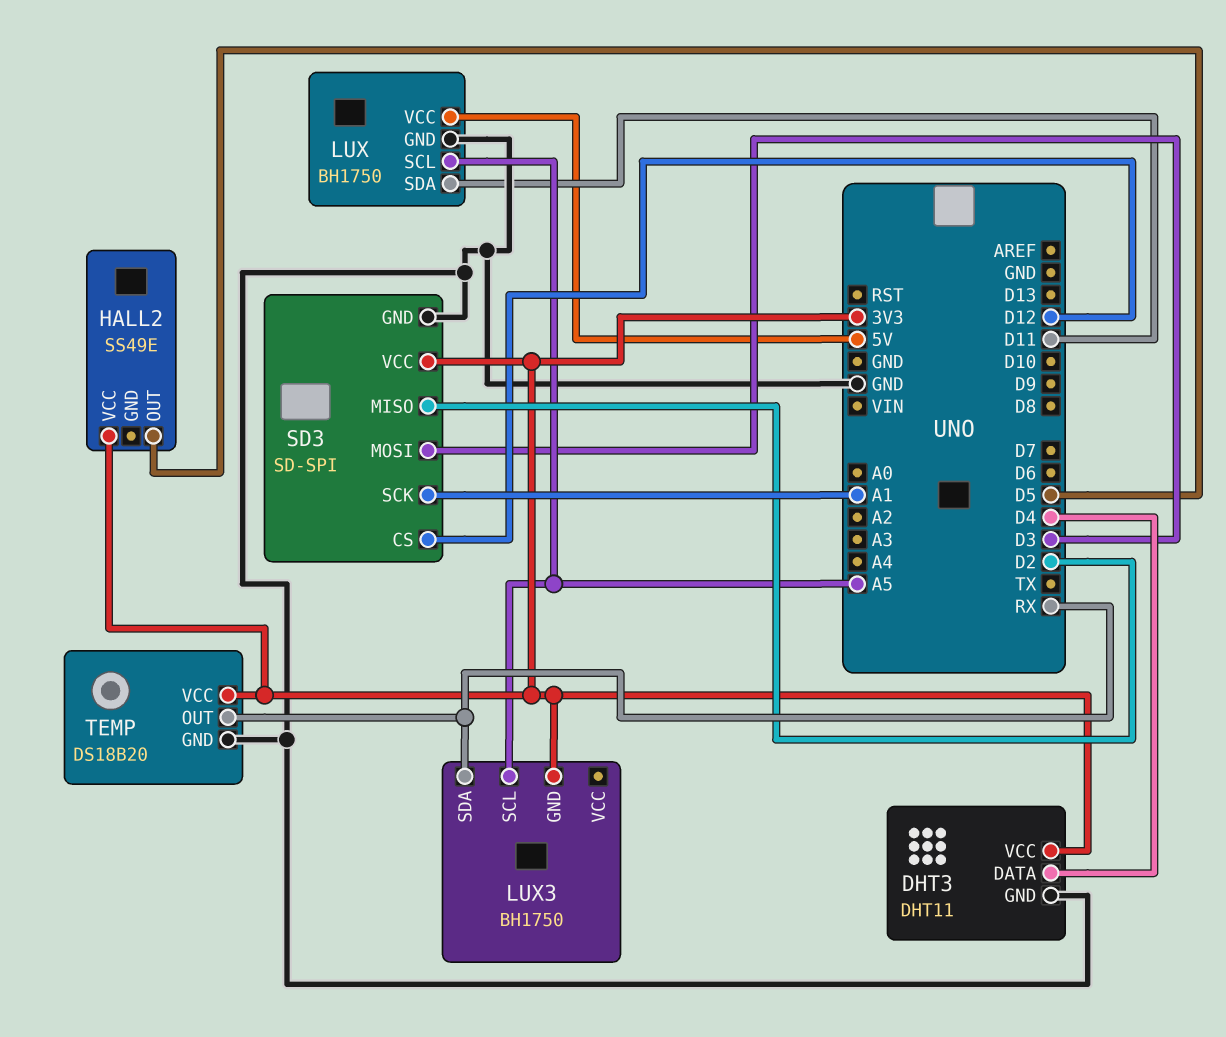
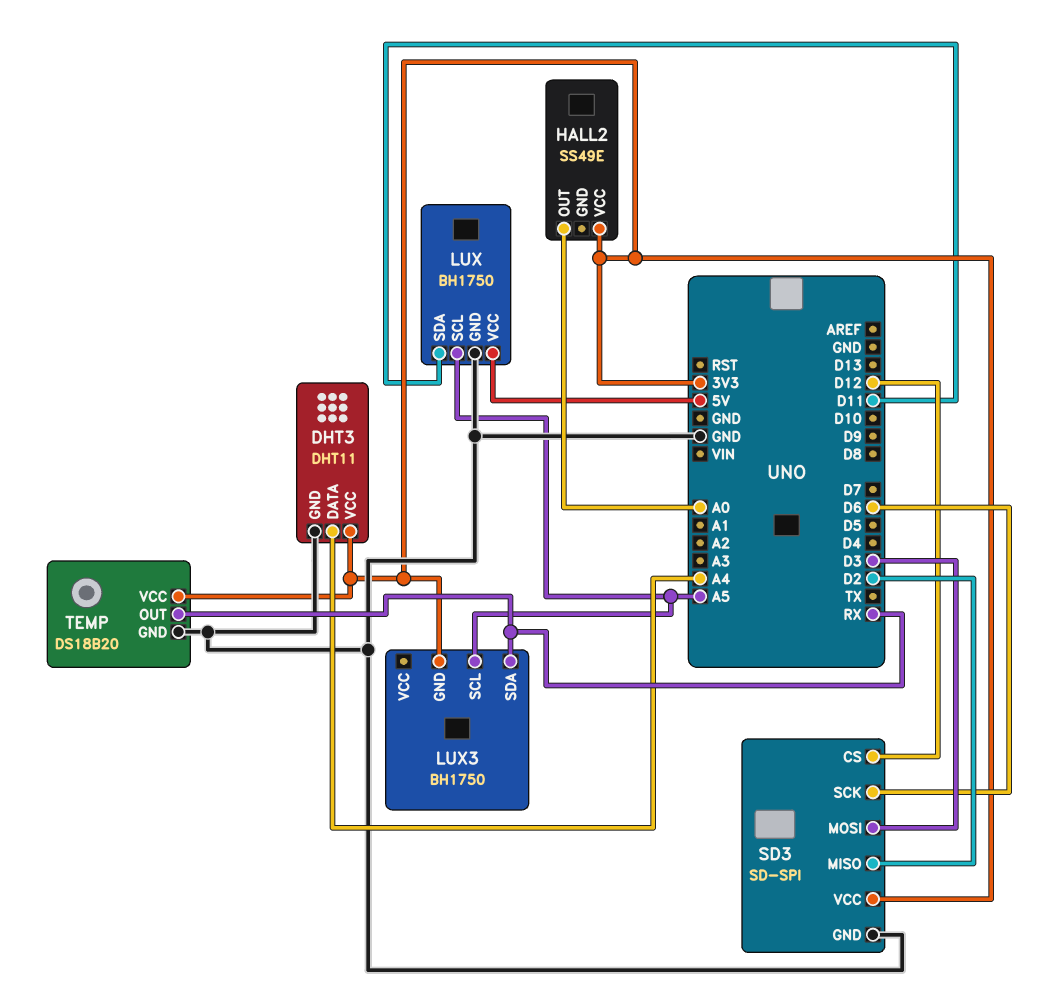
DHT3 pin DATA: D4 -> A4
HALL2 pin OUT: D5 -> A0
SD3 pin SCK: A1 -> D6

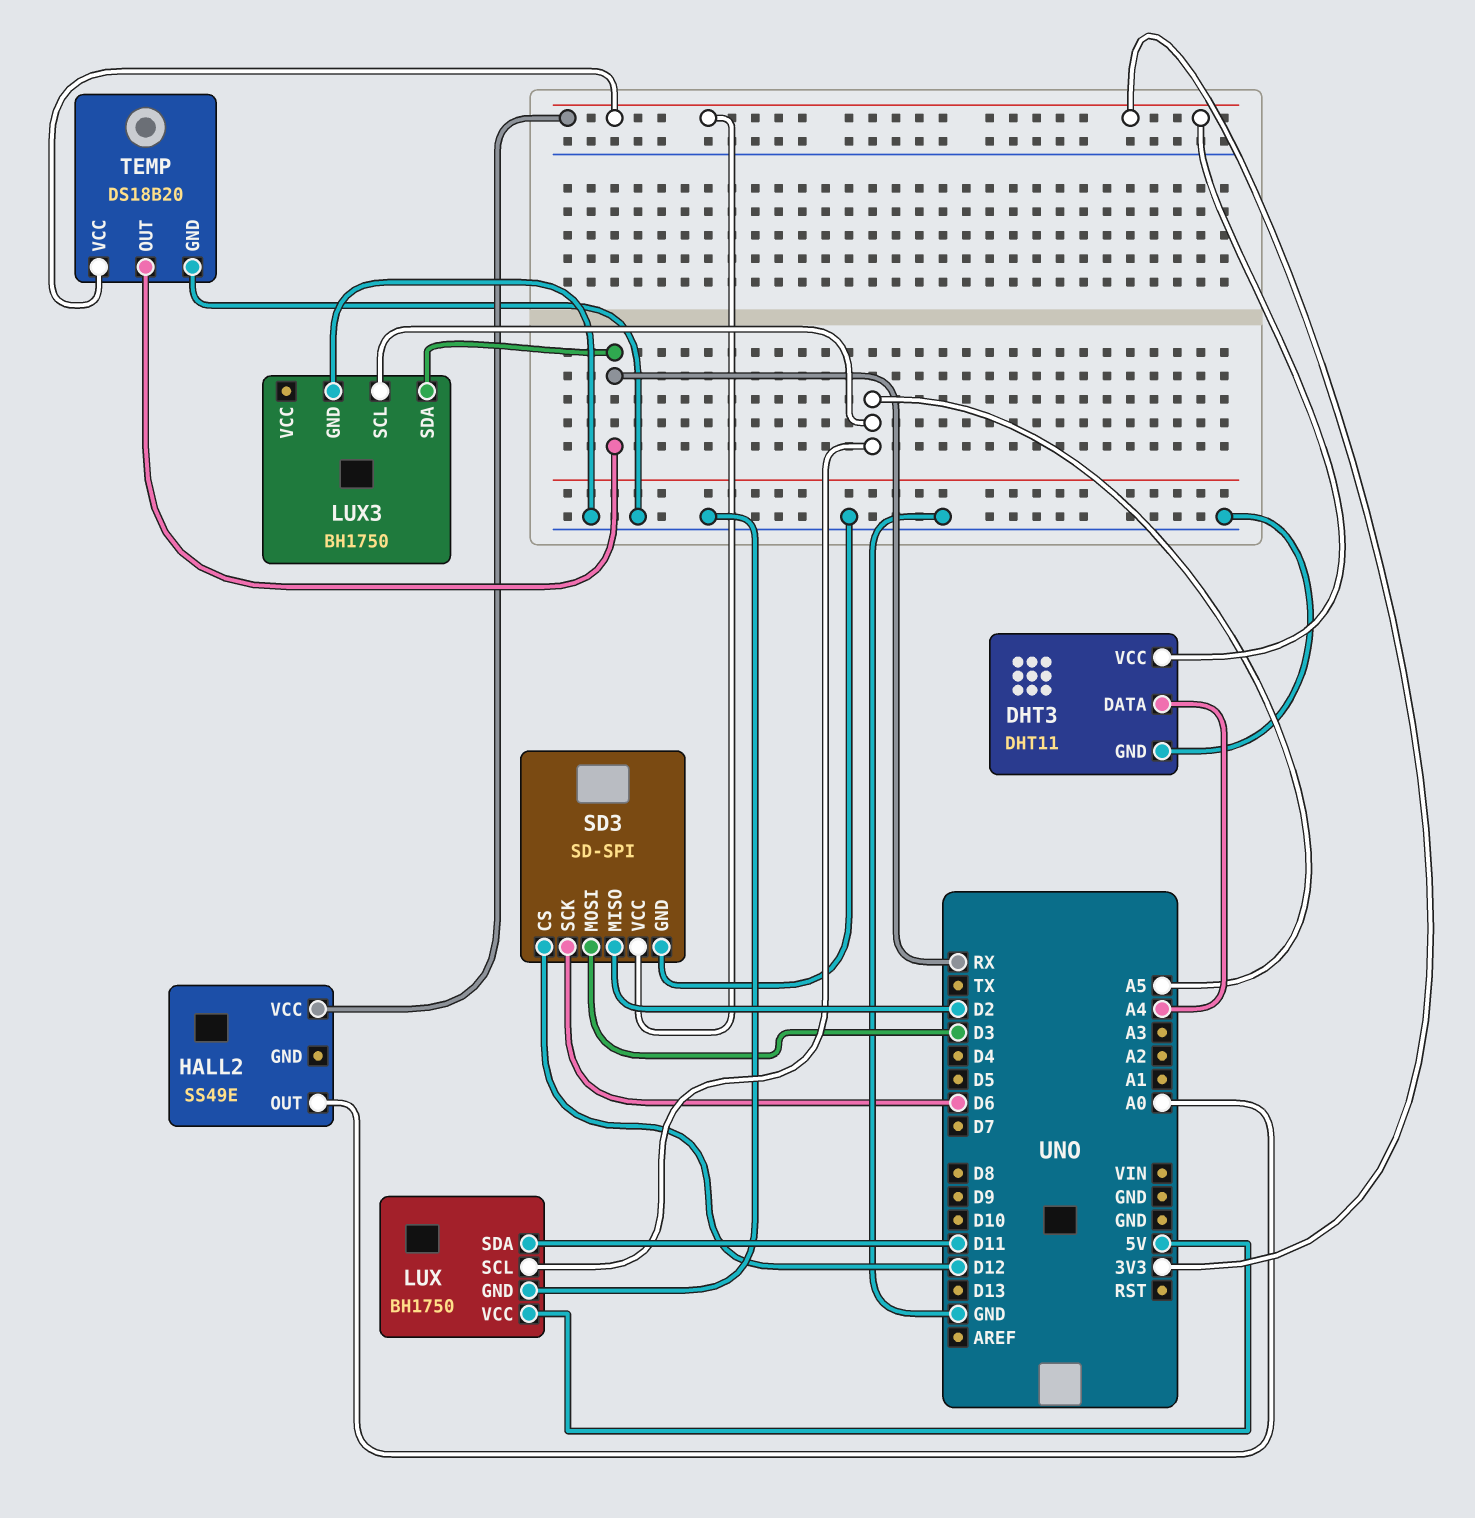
LUX3 pin GND: 3V3 -> GND

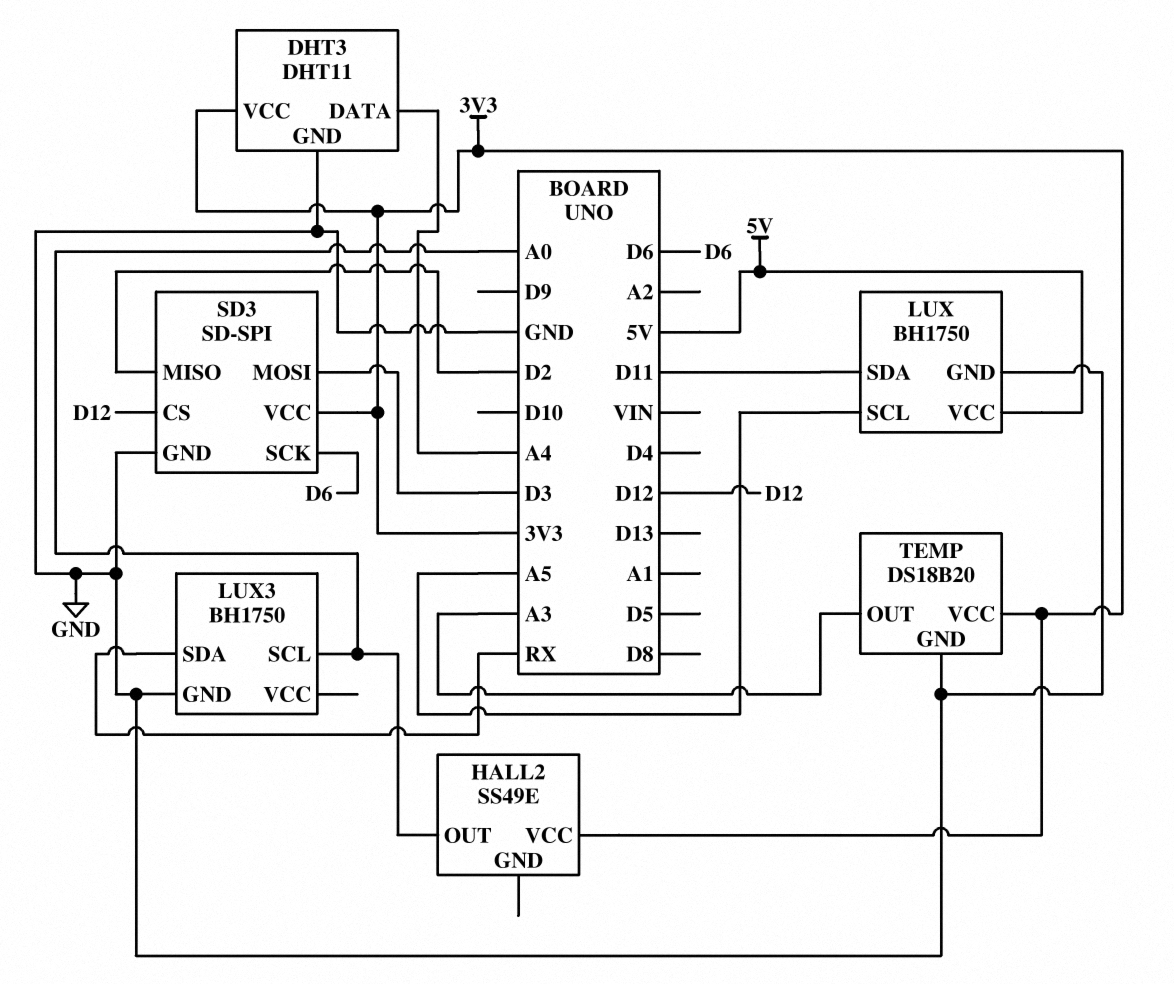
LUX3 pin SCL: A5 -> A0
TEMP pin OUT: RX -> A3

